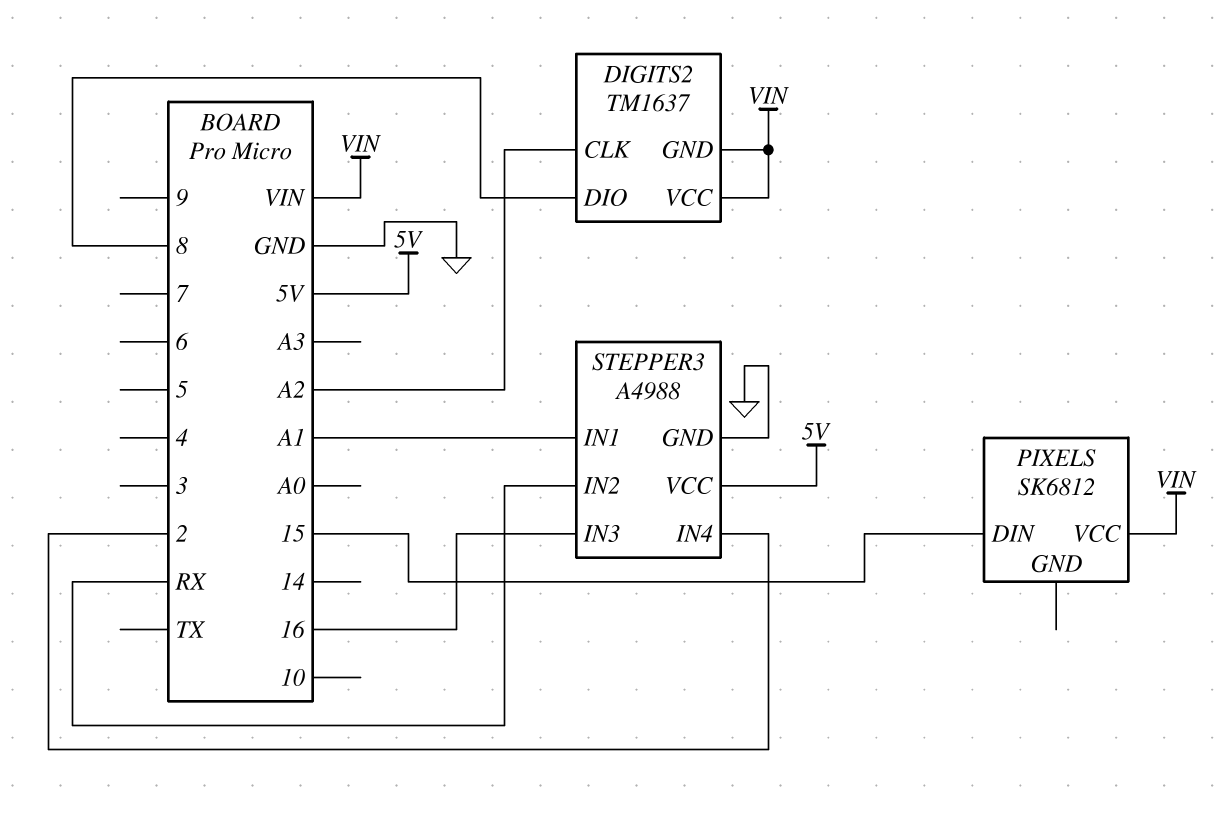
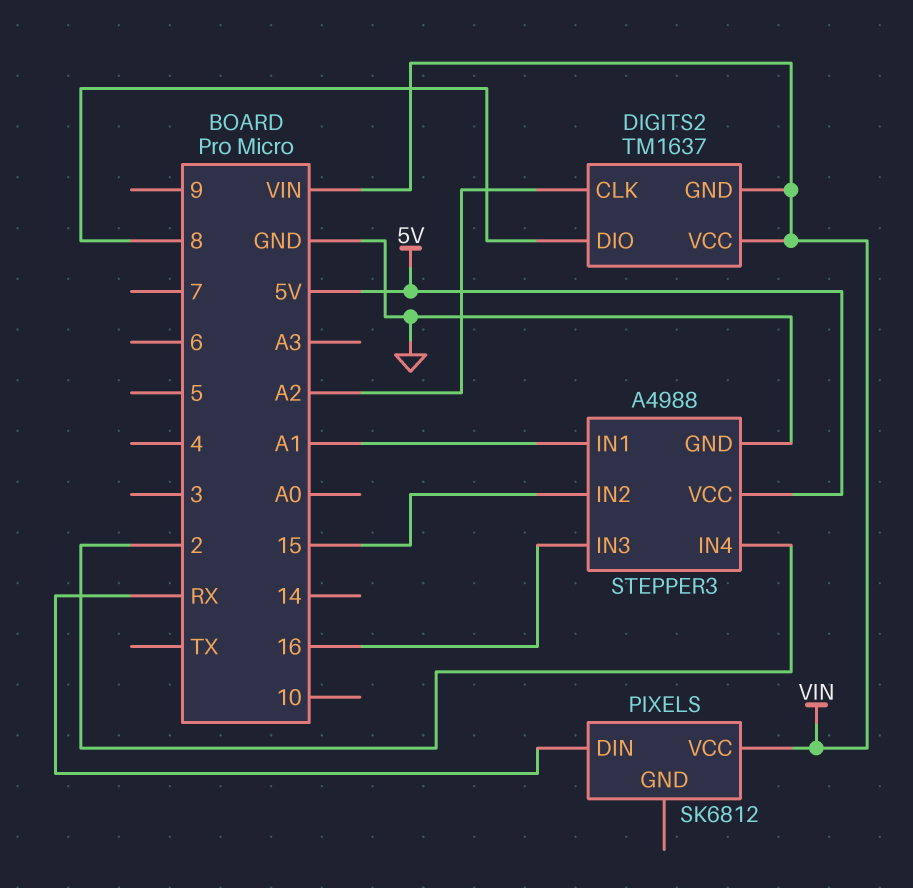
PIXELS pin DIN: 15 -> RX
STEPPER3 pin IN2: RX -> 15

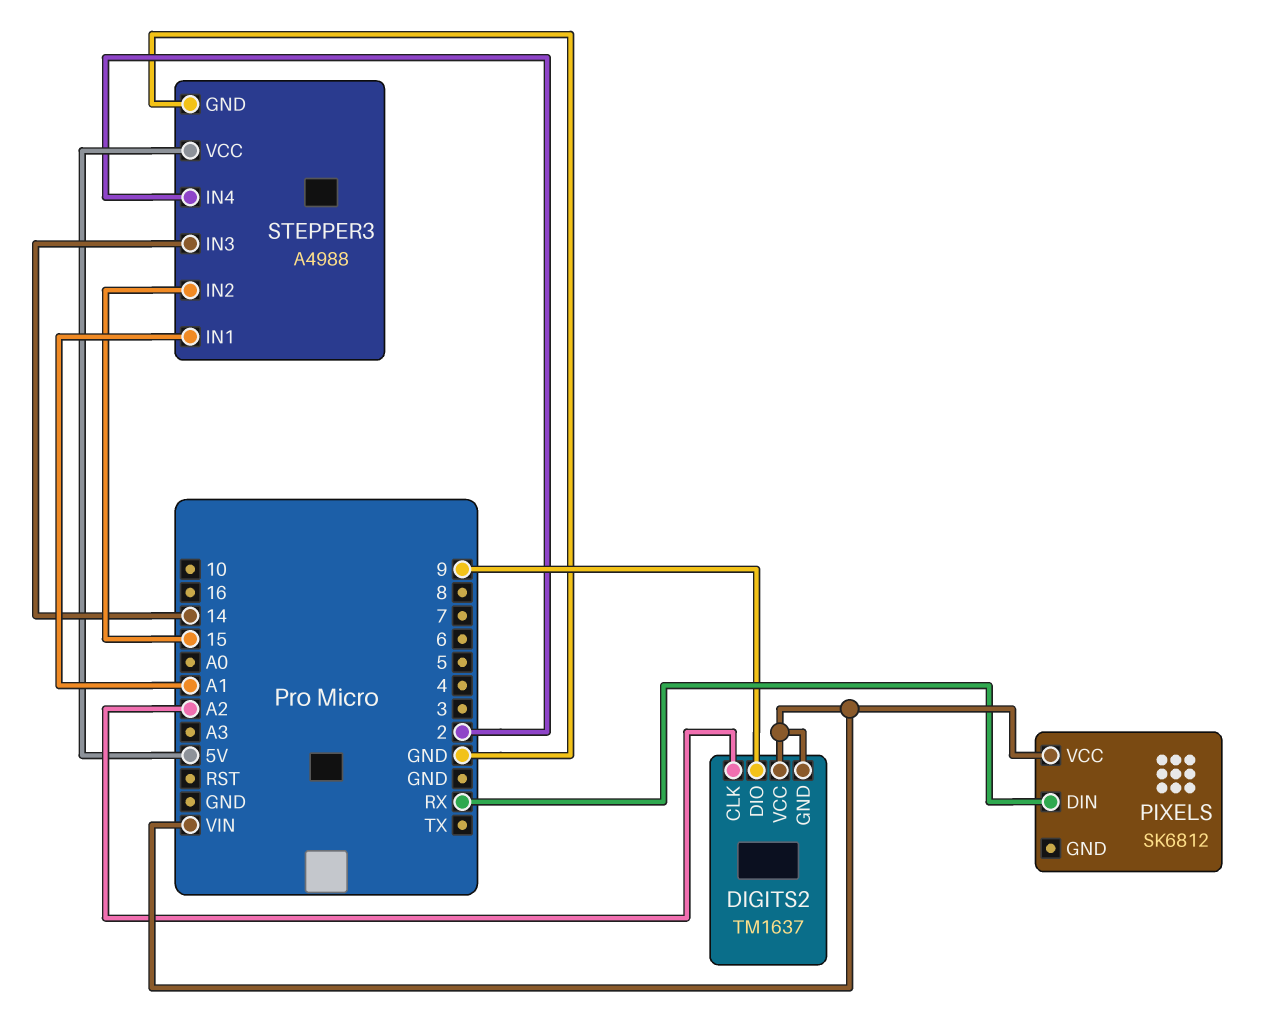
DIGITS2 pin DIO: 8 -> 9
STEPPER3 pin IN3: 16 -> 14

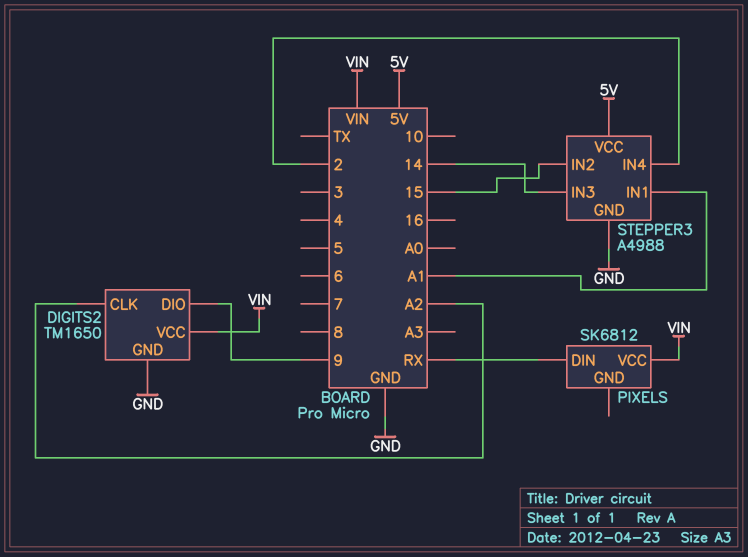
DIGITS2: TM1637 -> TM1650
DIGITS2 pin GND: VIN -> GND

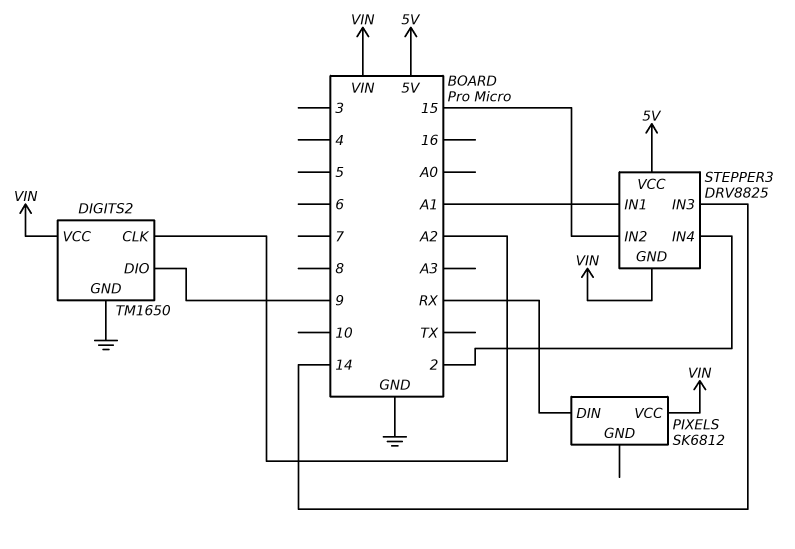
STEPPER3: A4988 -> DRV8825
STEPPER3 pin GND: GND -> VIN

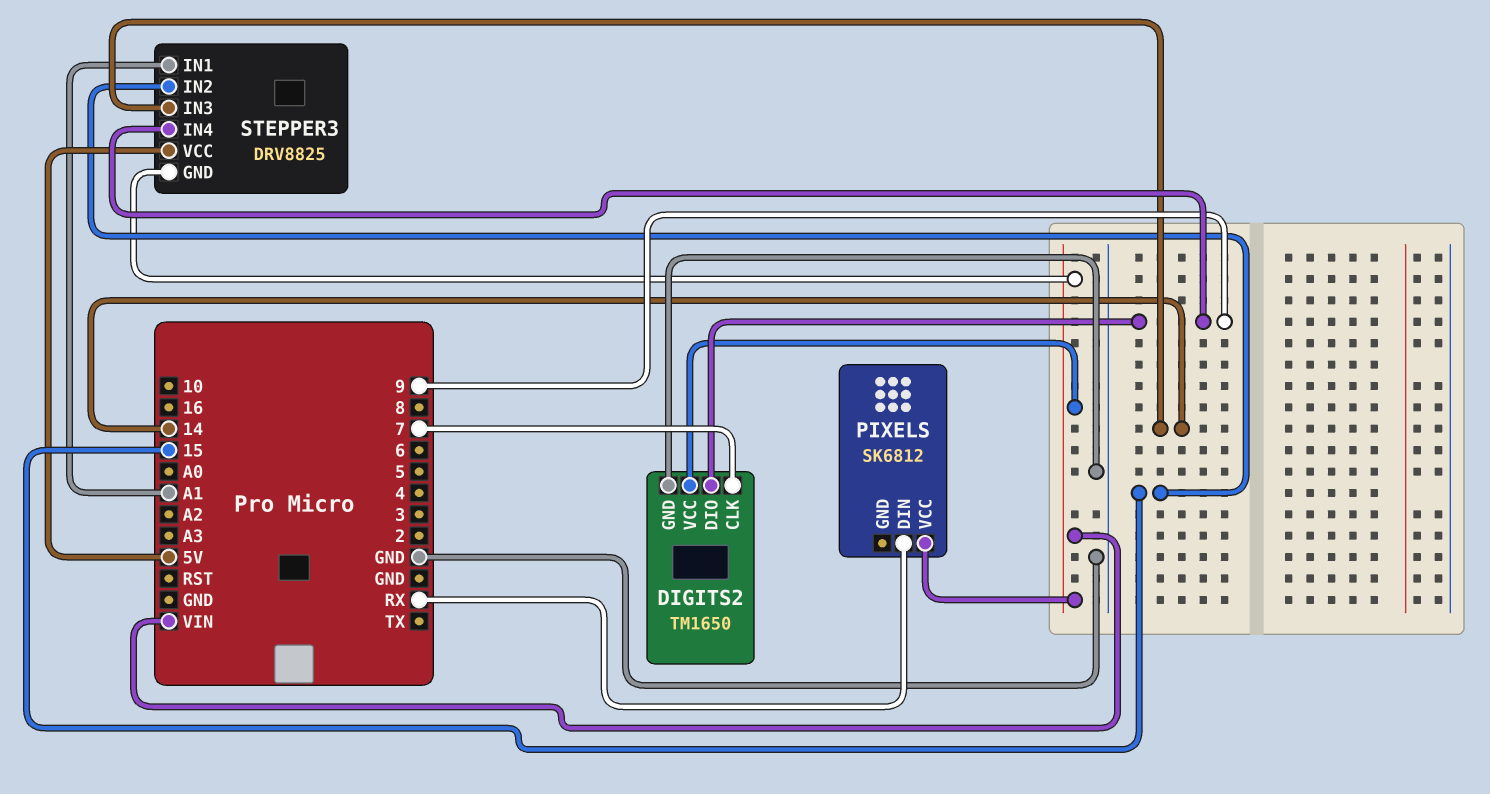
DIGITS2 pin CLK: A2 -> 7
STEPPER3 pin IN4: 2 -> 9

